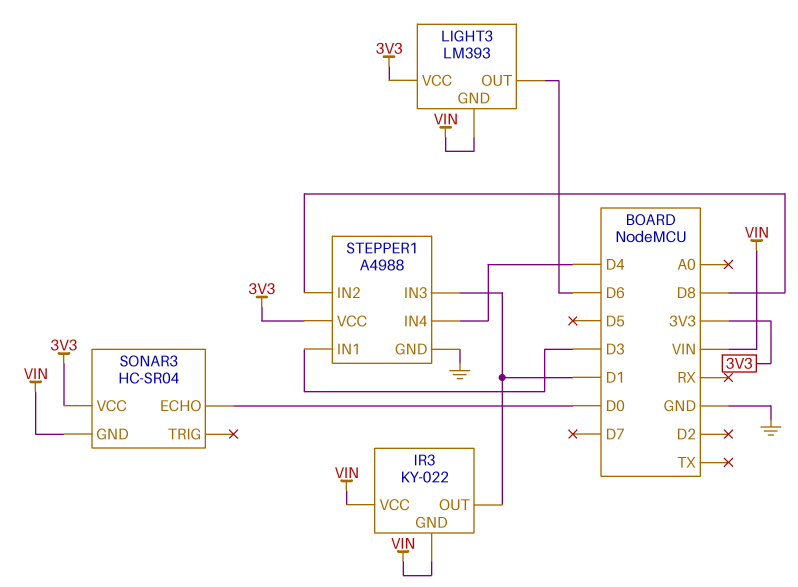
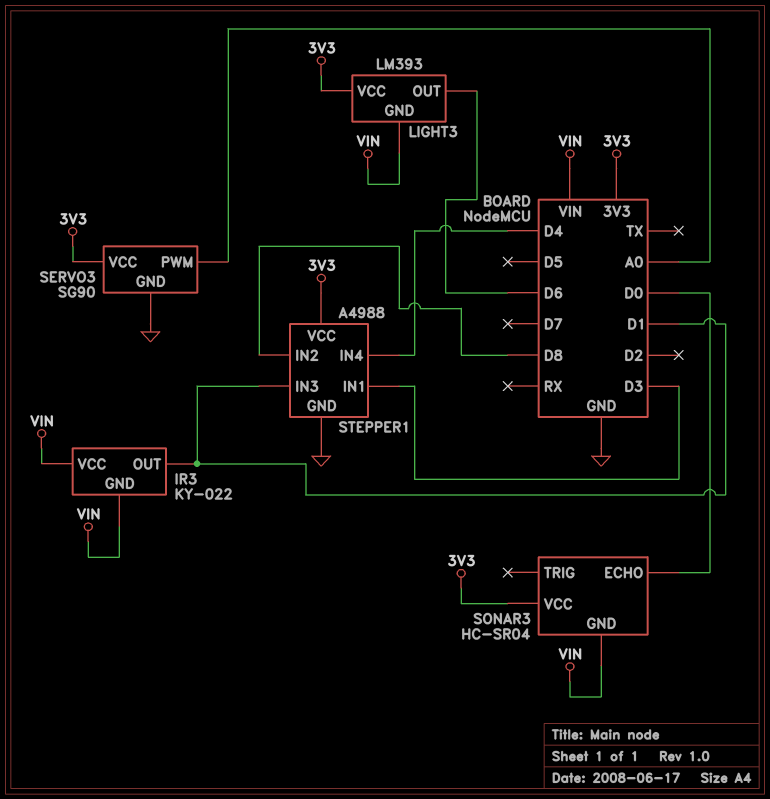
SERVO3: none -> SG90
SERVO3 pin GND: none -> GND
SERVO3 pin PWM: none -> A0
SERVO3 pin VCC: none -> 3V3

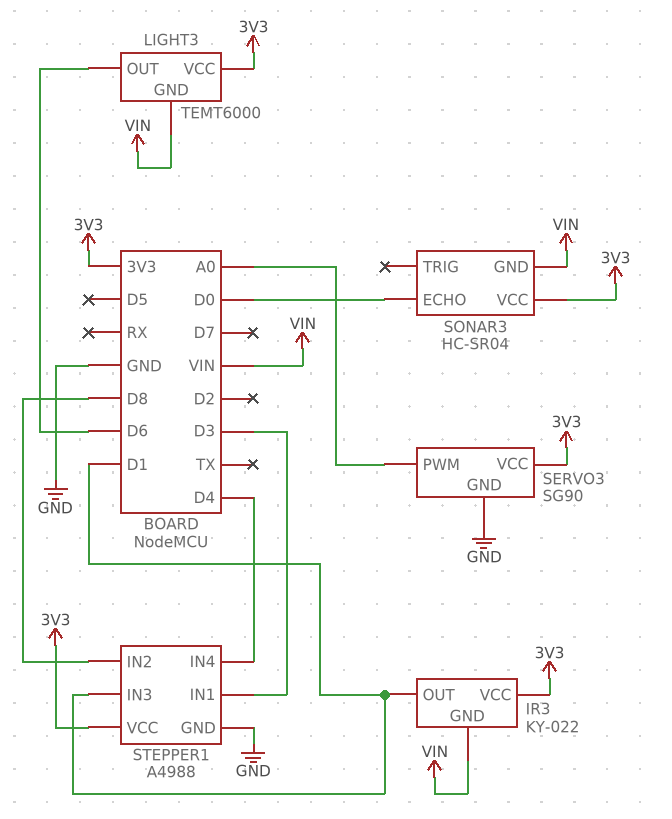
IR3 pin VCC: VIN -> 3V3
LIGHT3: LM393 -> TEMT6000

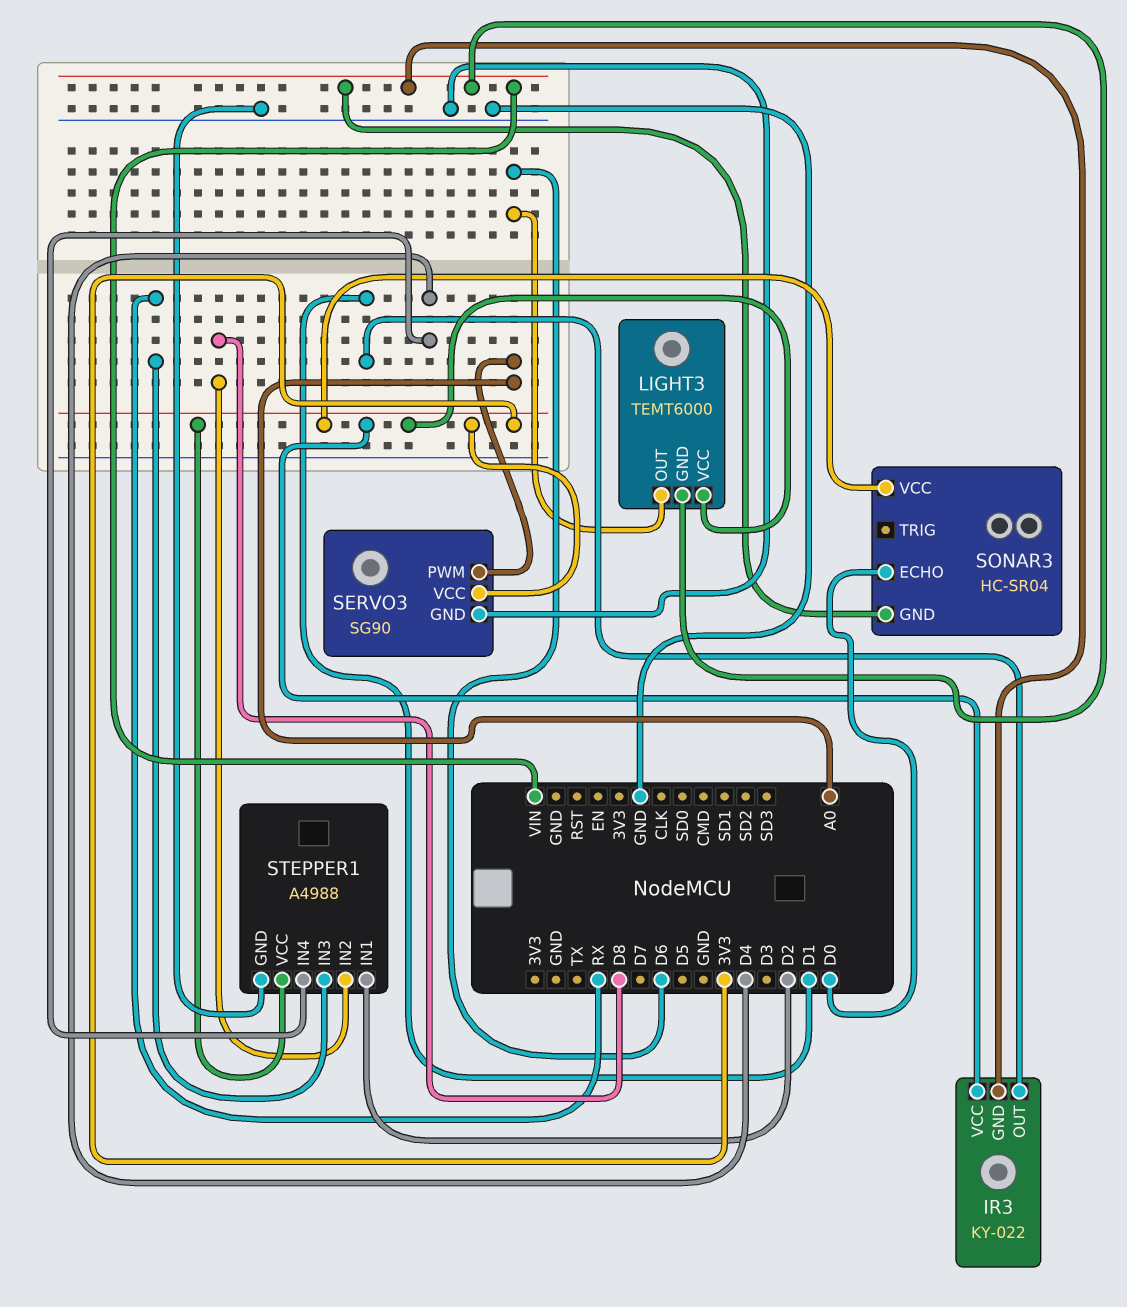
STEPPER1 pin IN1: D3 -> D2
STEPPER1 pin IN3: D1 -> RX

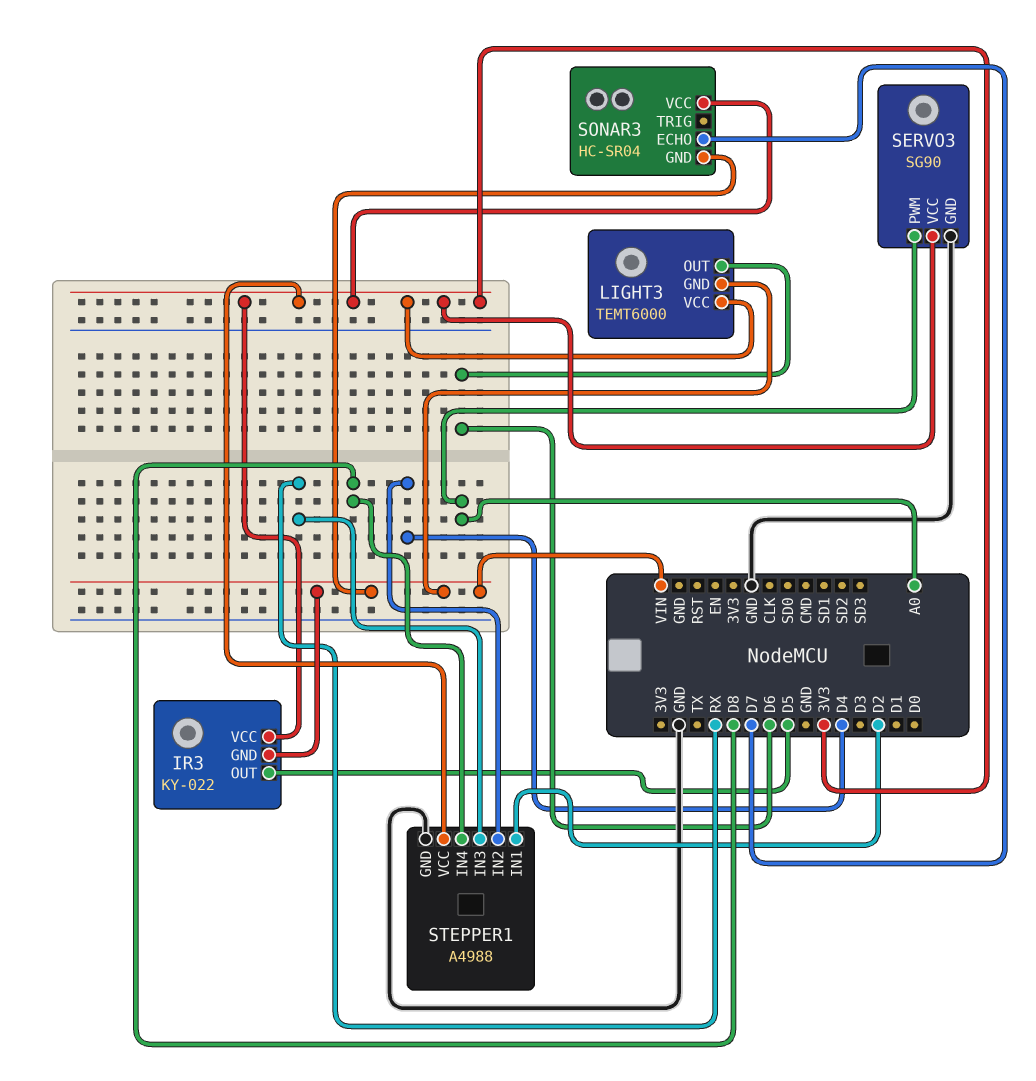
IR3 pin OUT: D1 -> D5
SONAR3 pin ECHO: D0 -> D7
STEPPER1 pin IN2: D8 -> D4
STEPPER1 pin IN4: D4 -> D8

